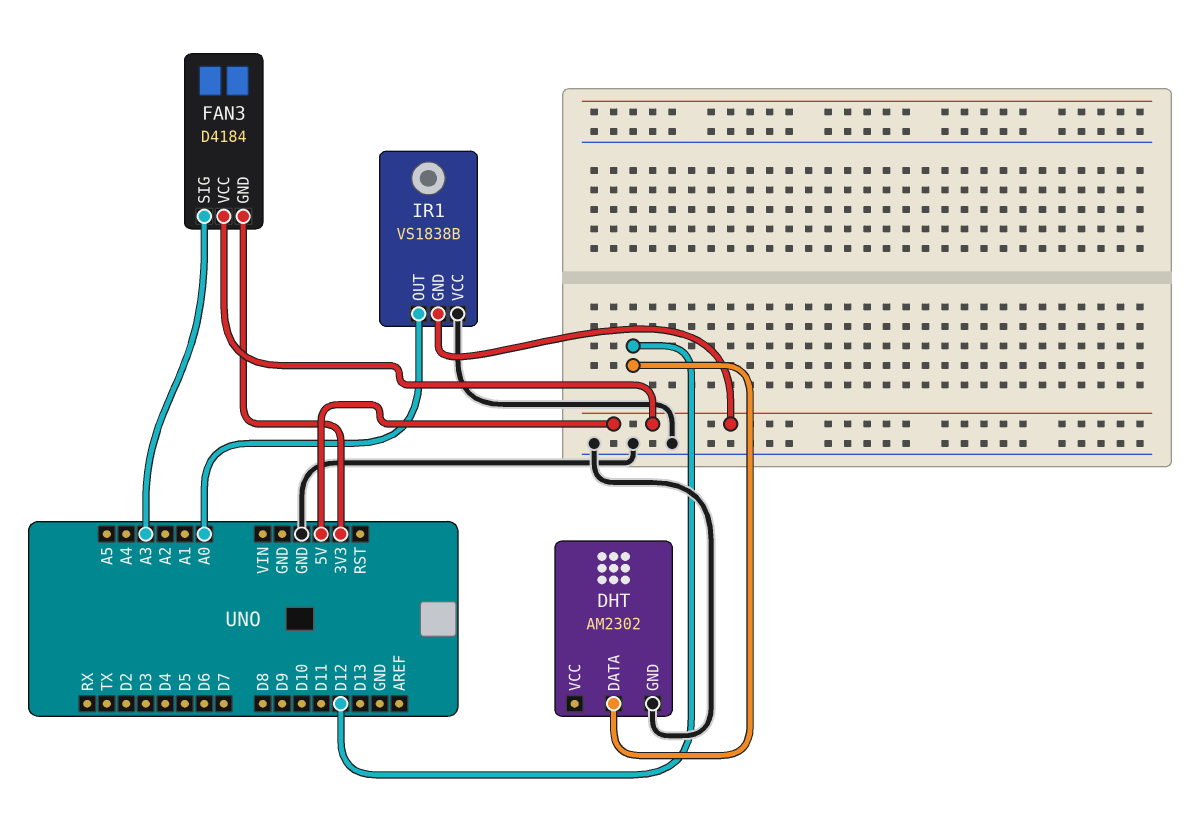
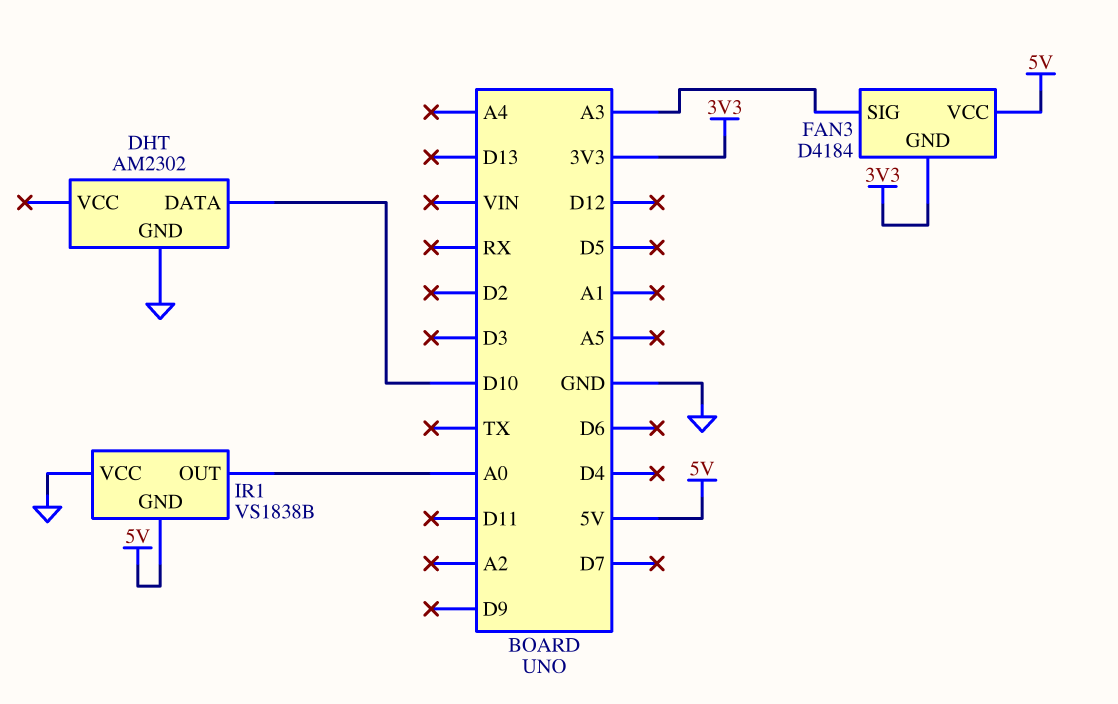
DHT pin DATA: D12 -> D10

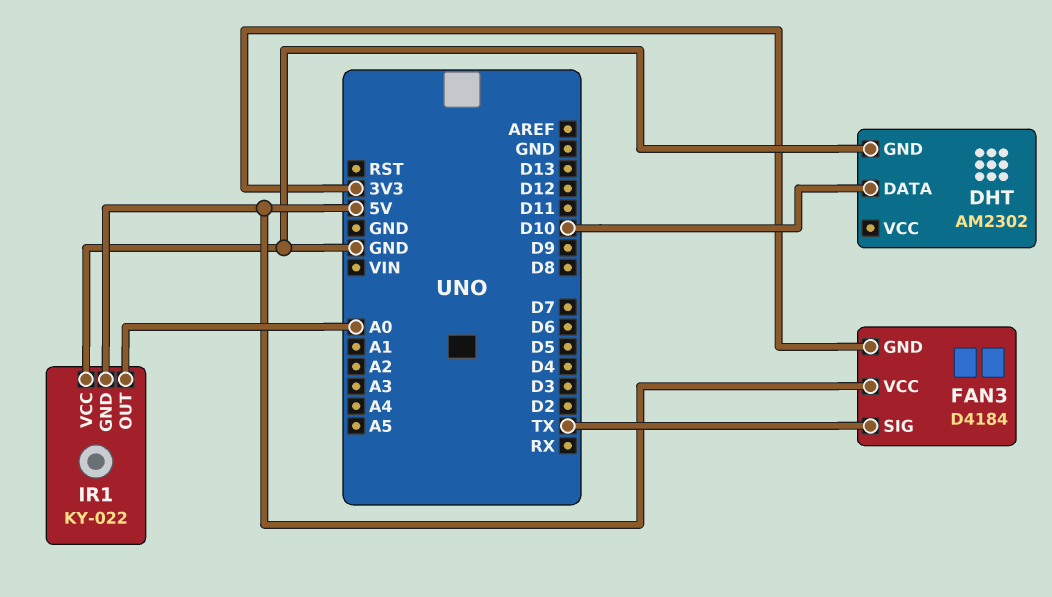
FAN3 pin SIG: A3 -> TX
IR1: VS1838B -> KY-022

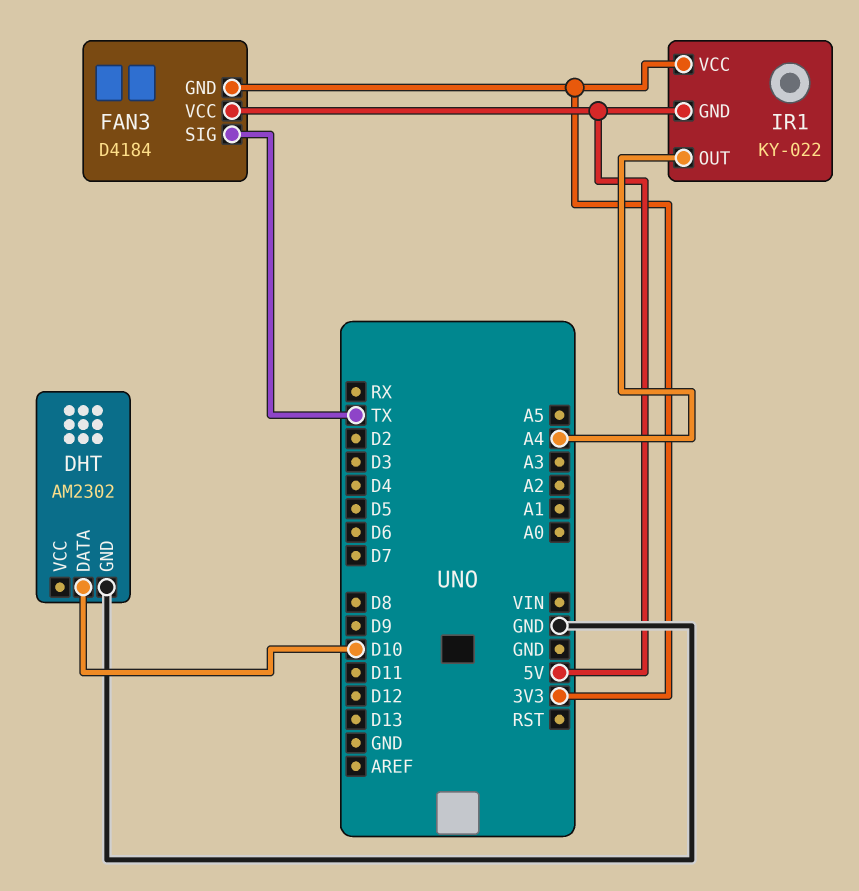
IR1 pin OUT: A0 -> A4
IR1 pin VCC: GND -> 3V3

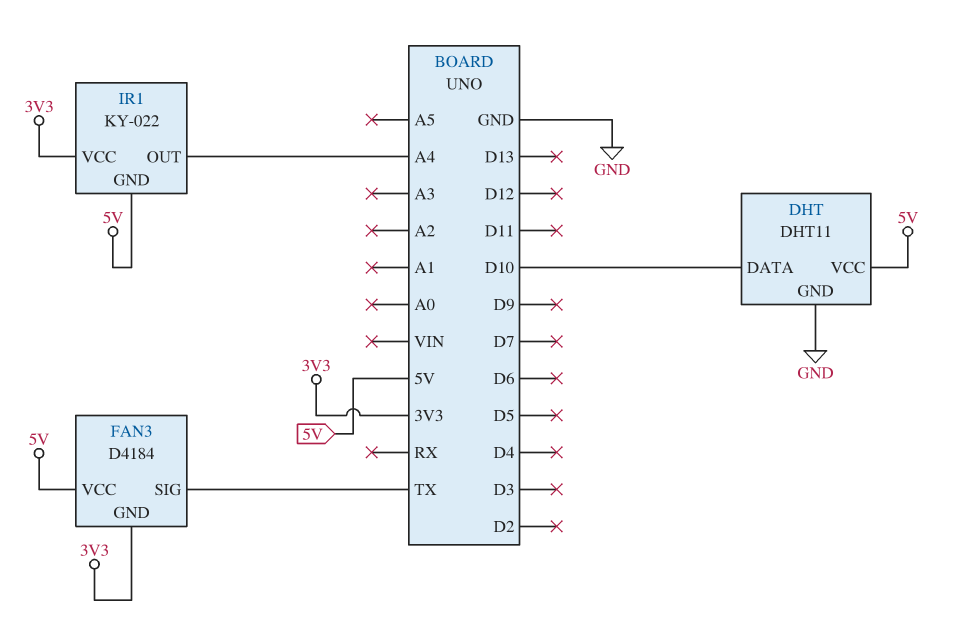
DHT: AM2302 -> DHT11
DHT pin VCC: none -> 5V

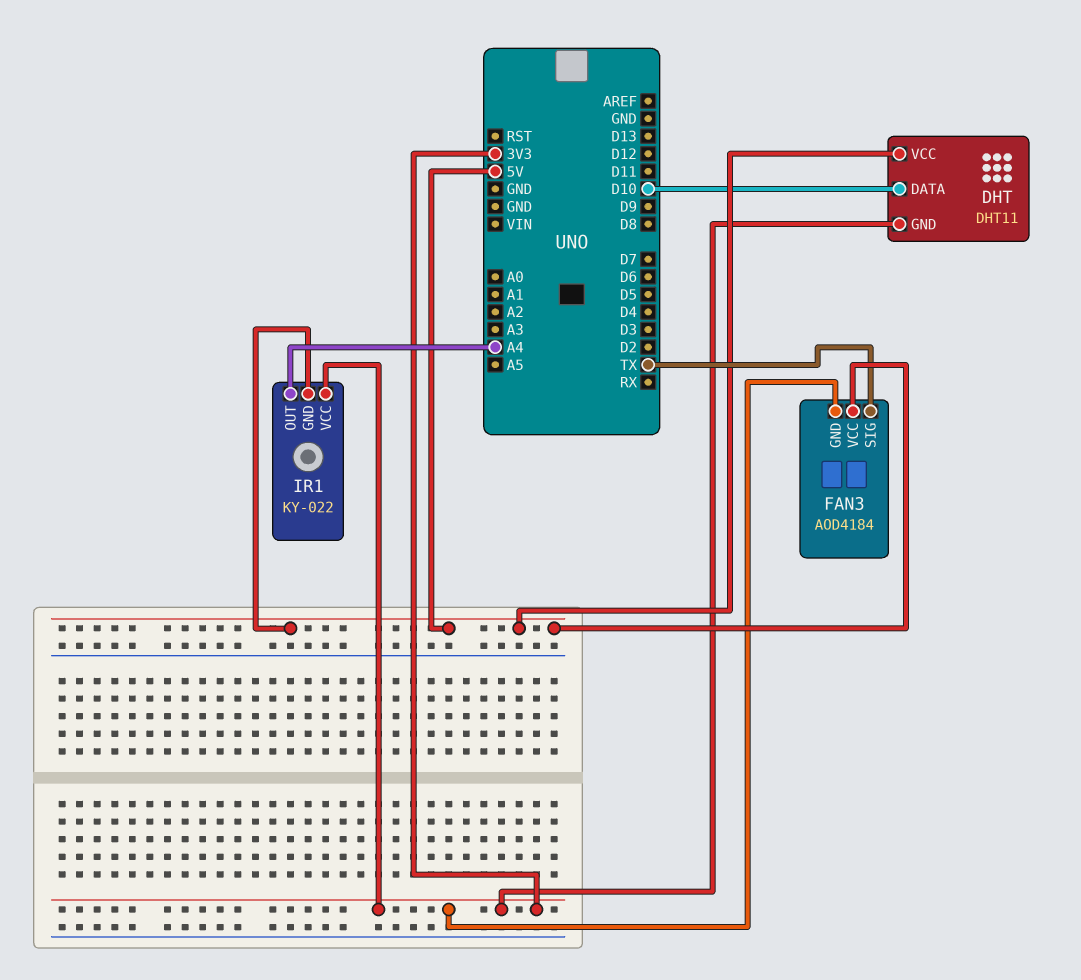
DHT pin GND: GND -> 3V3
FAN3: D4184 -> AOD4184

